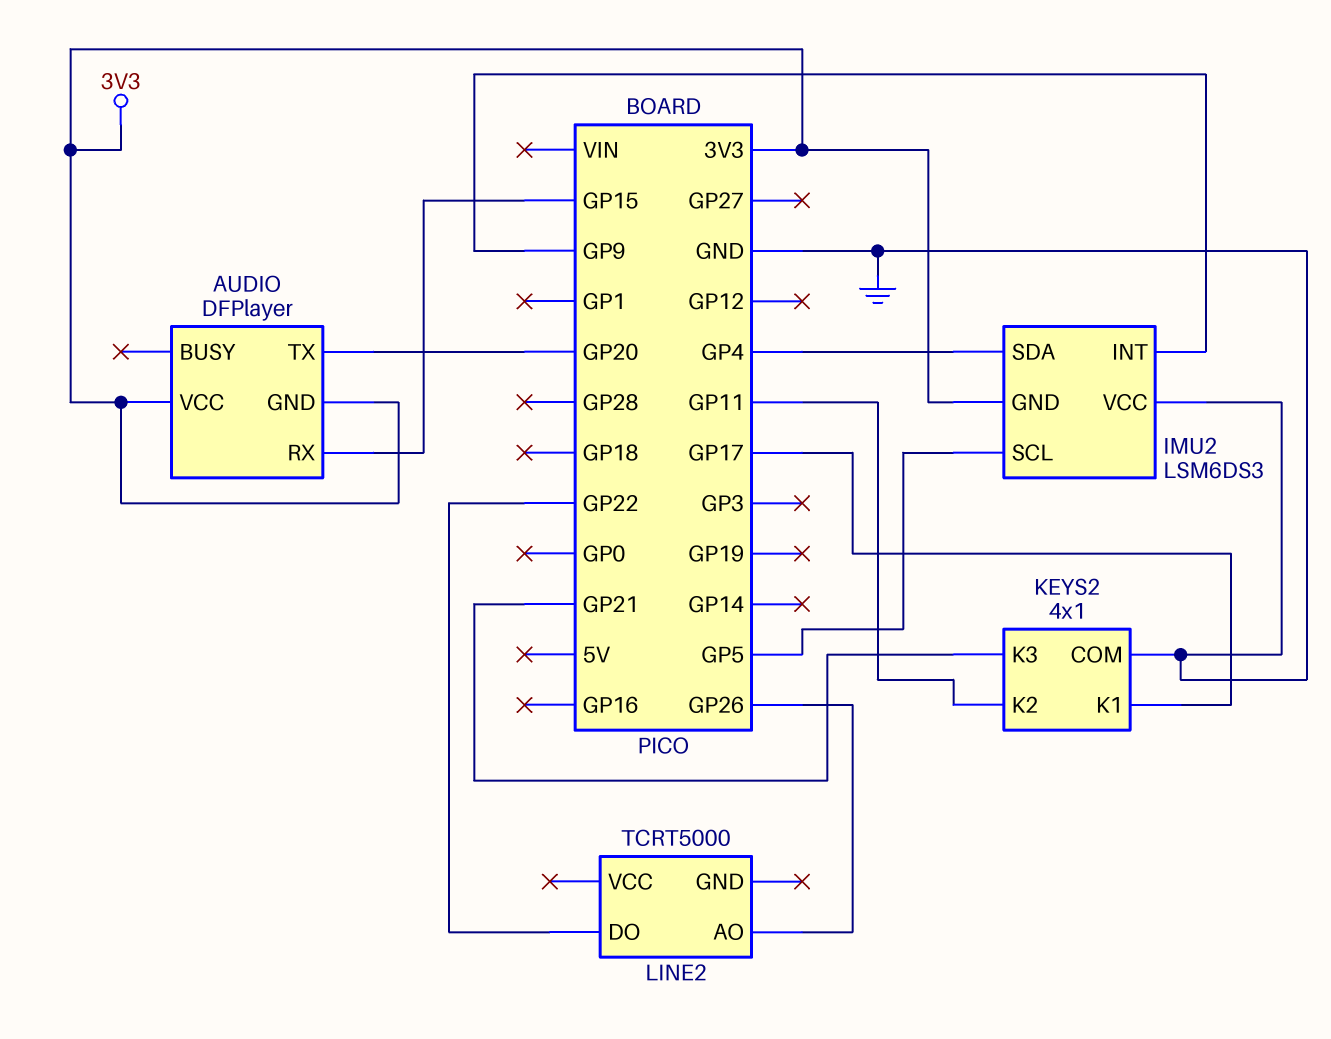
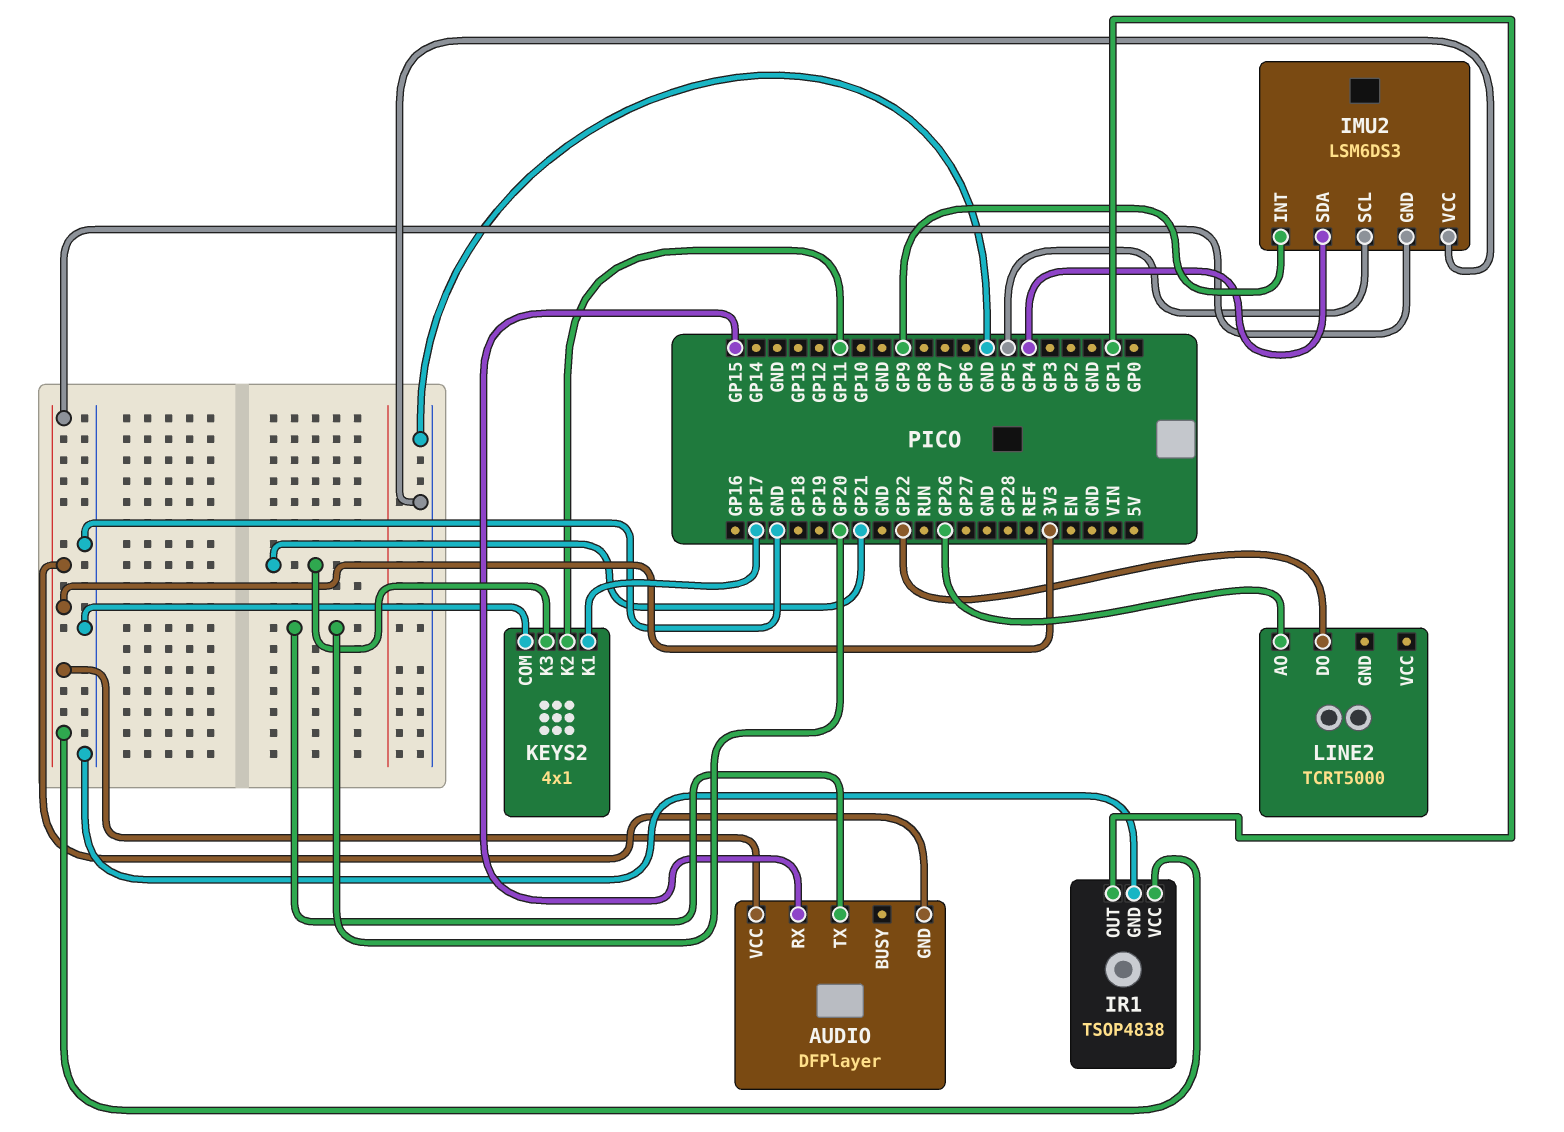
IR1: none -> TSOP4838
IR1 pin GND: none -> GND
IR1 pin OUT: none -> GP1
IR1 pin VCC: none -> 3V3

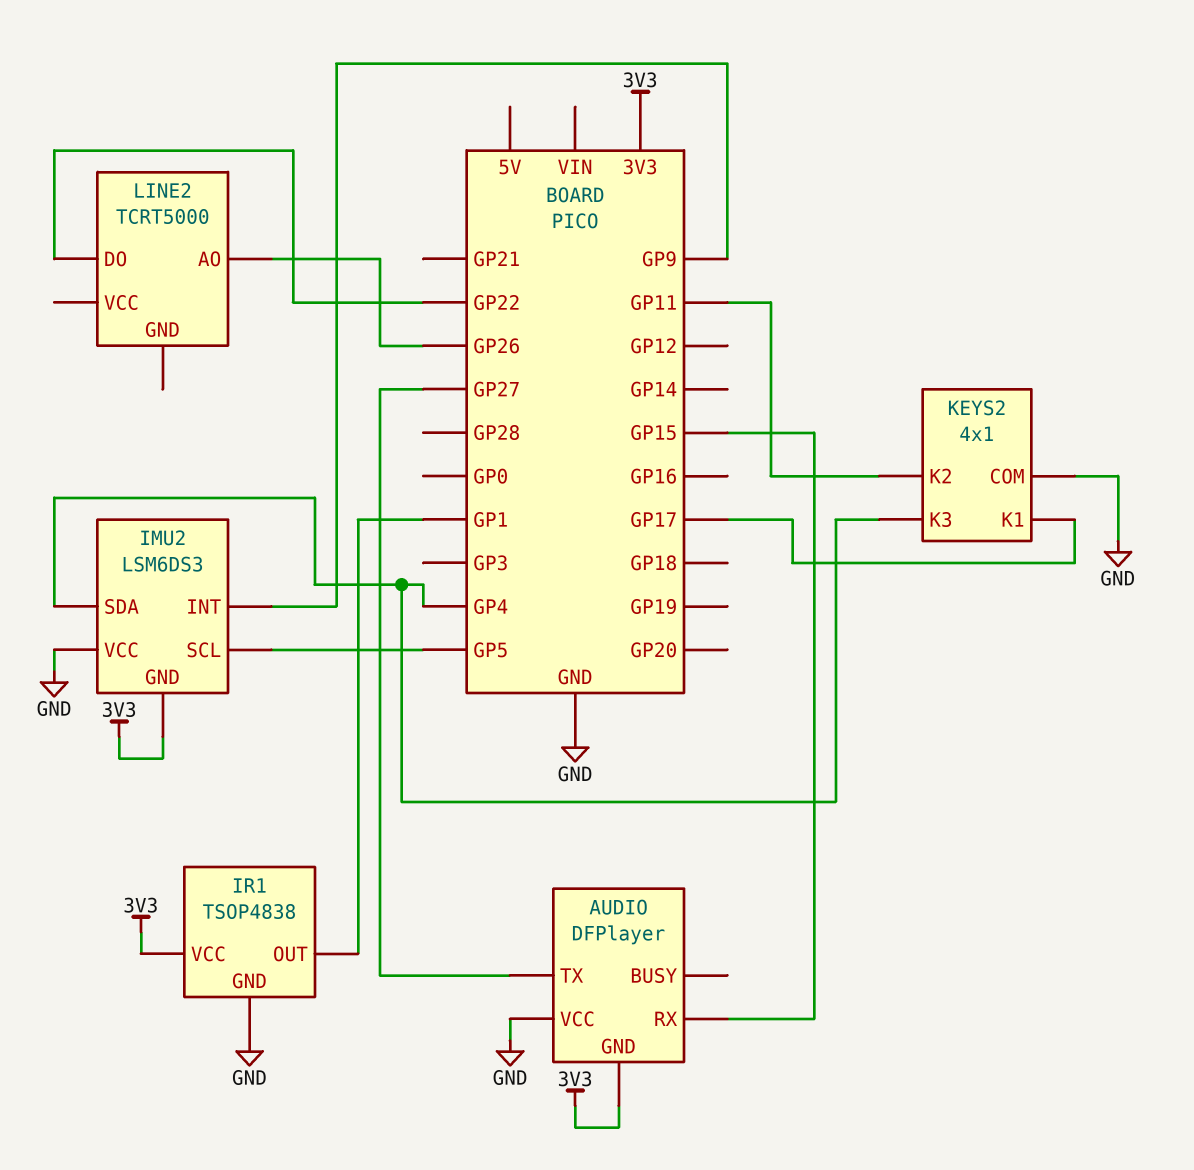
AUDIO pin TX: GP20 -> GP27
AUDIO pin VCC: 3V3 -> GND
KEYS2 pin K3: GP21 -> GP4

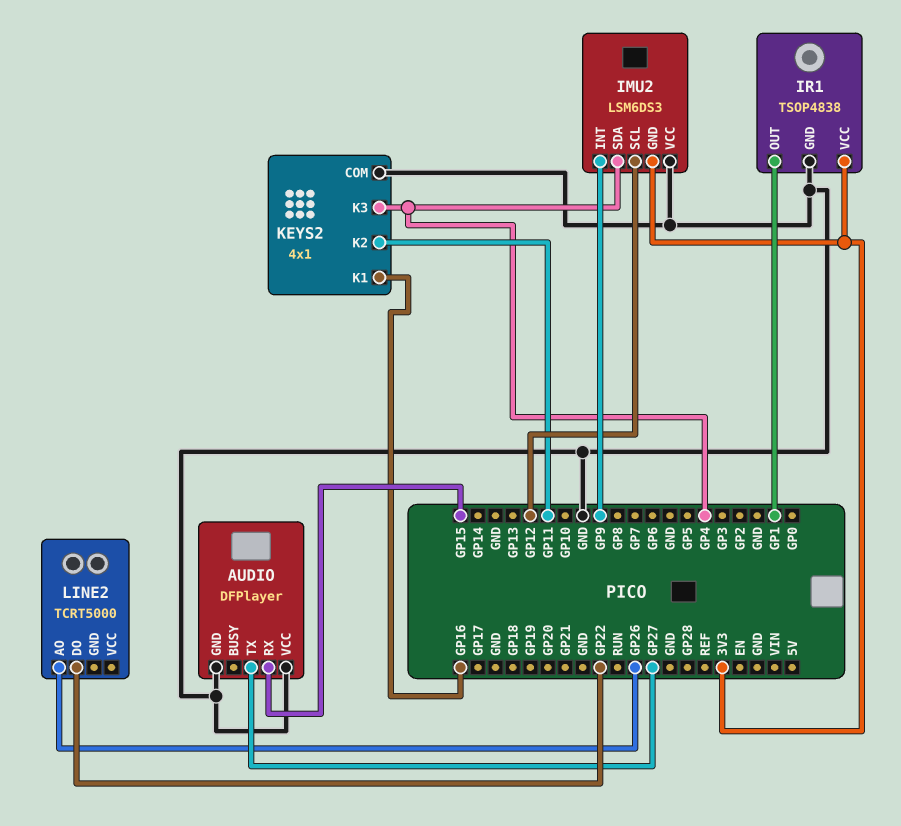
AUDIO pin GND: 3V3 -> GND
IMU2 pin SCL: GP5 -> GP12
KEYS2 pin K1: GP17 -> GP16

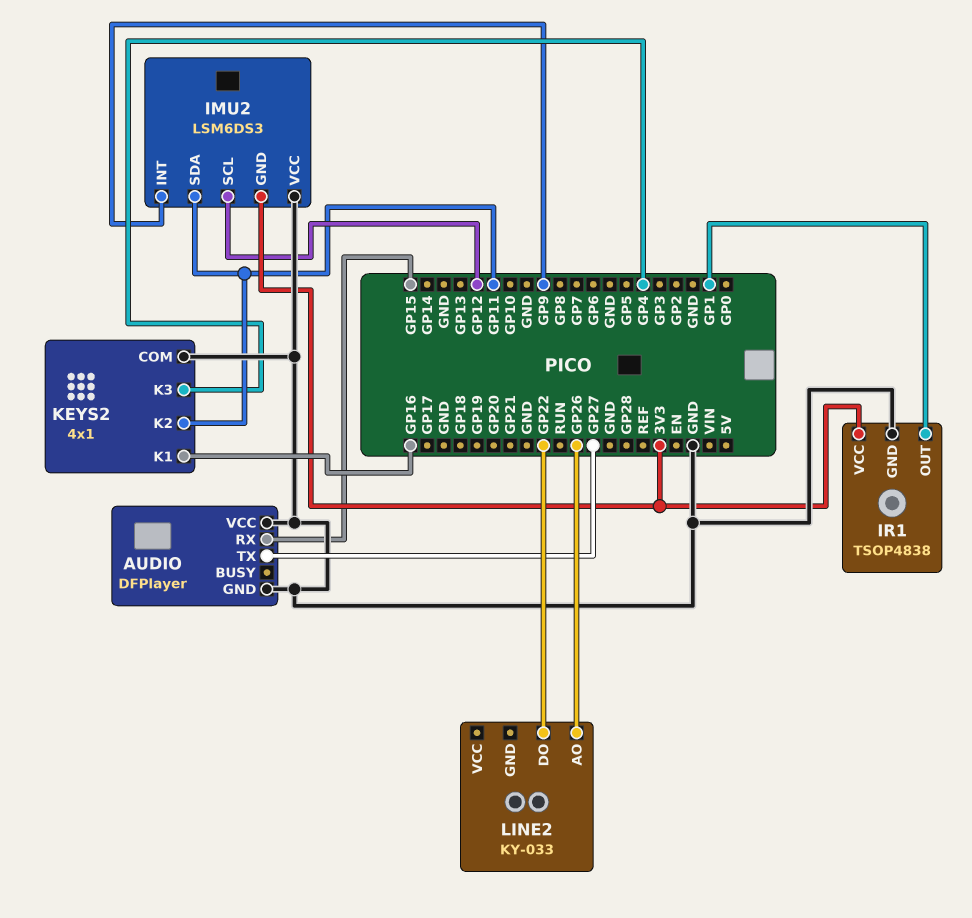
IMU2 pin SDA: GP4 -> GP11
LINE2: TCRT5000 -> KY-033

